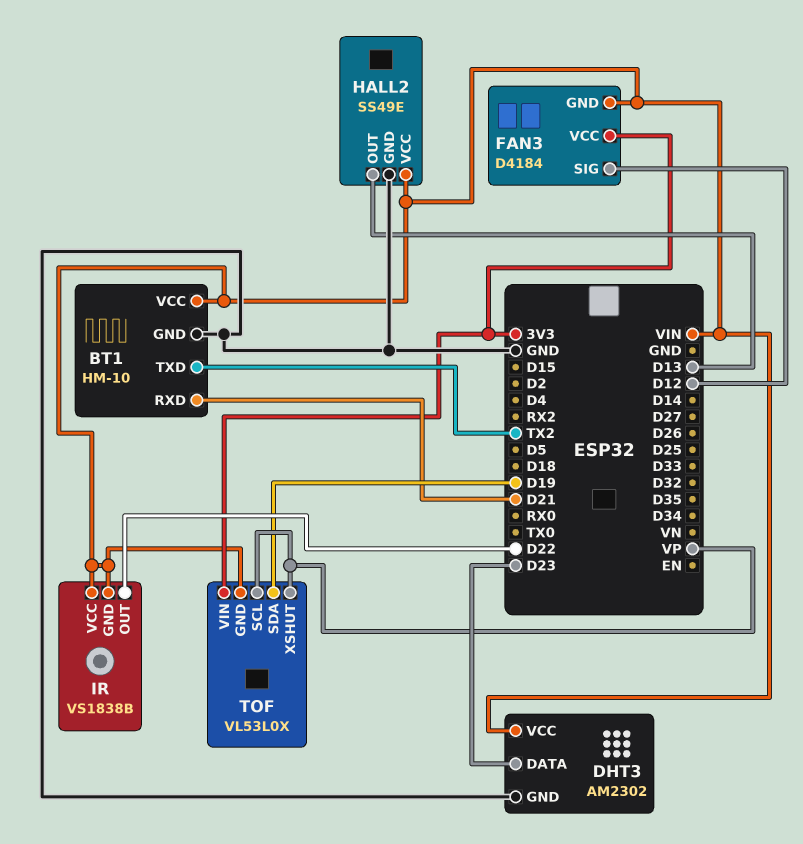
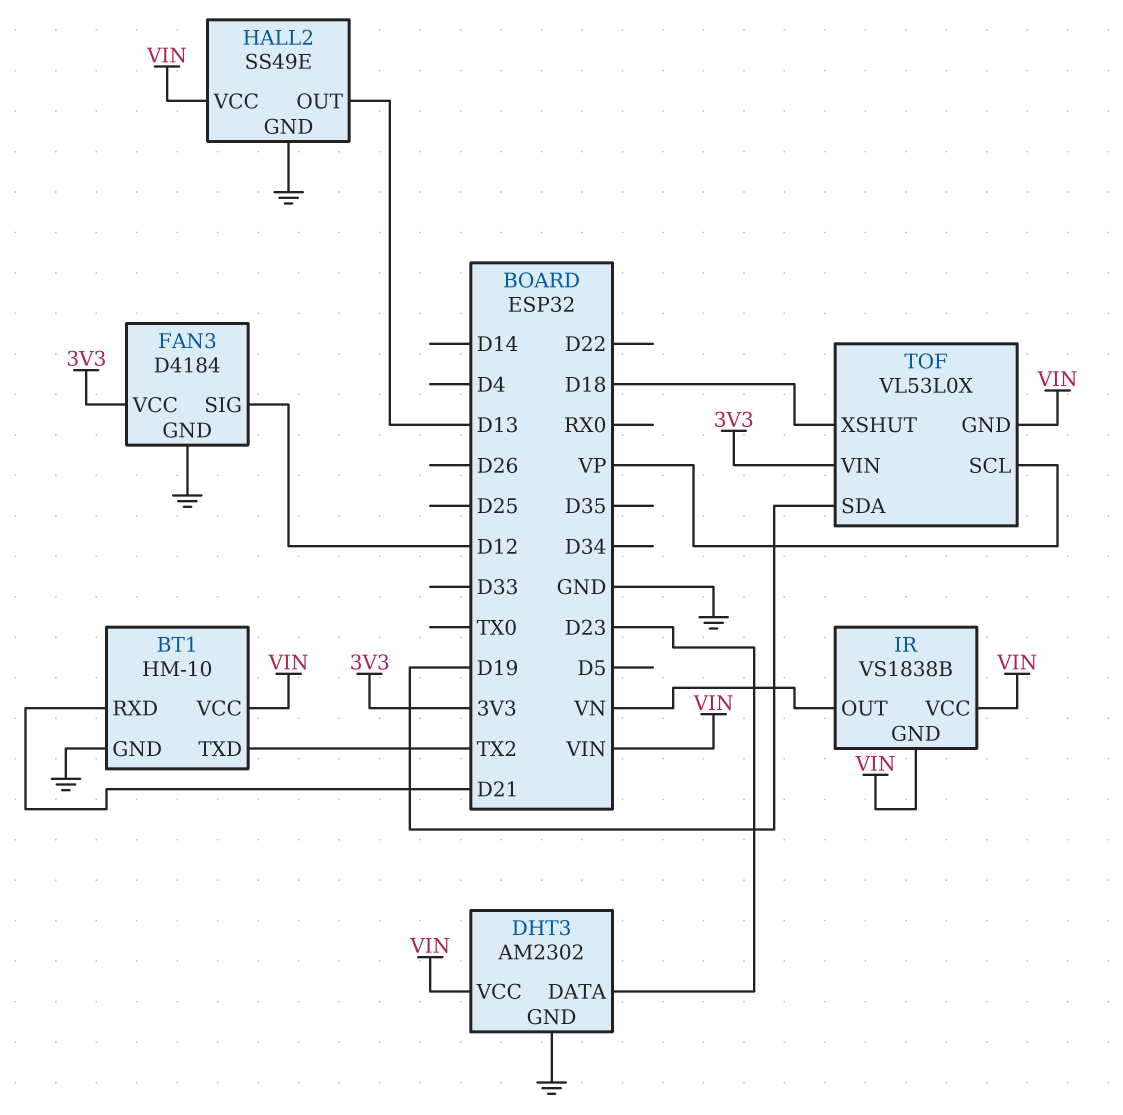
FAN3 pin GND: VIN -> GND
IR pin OUT: D22 -> VN
TOF pin XSHUT: VP -> D18

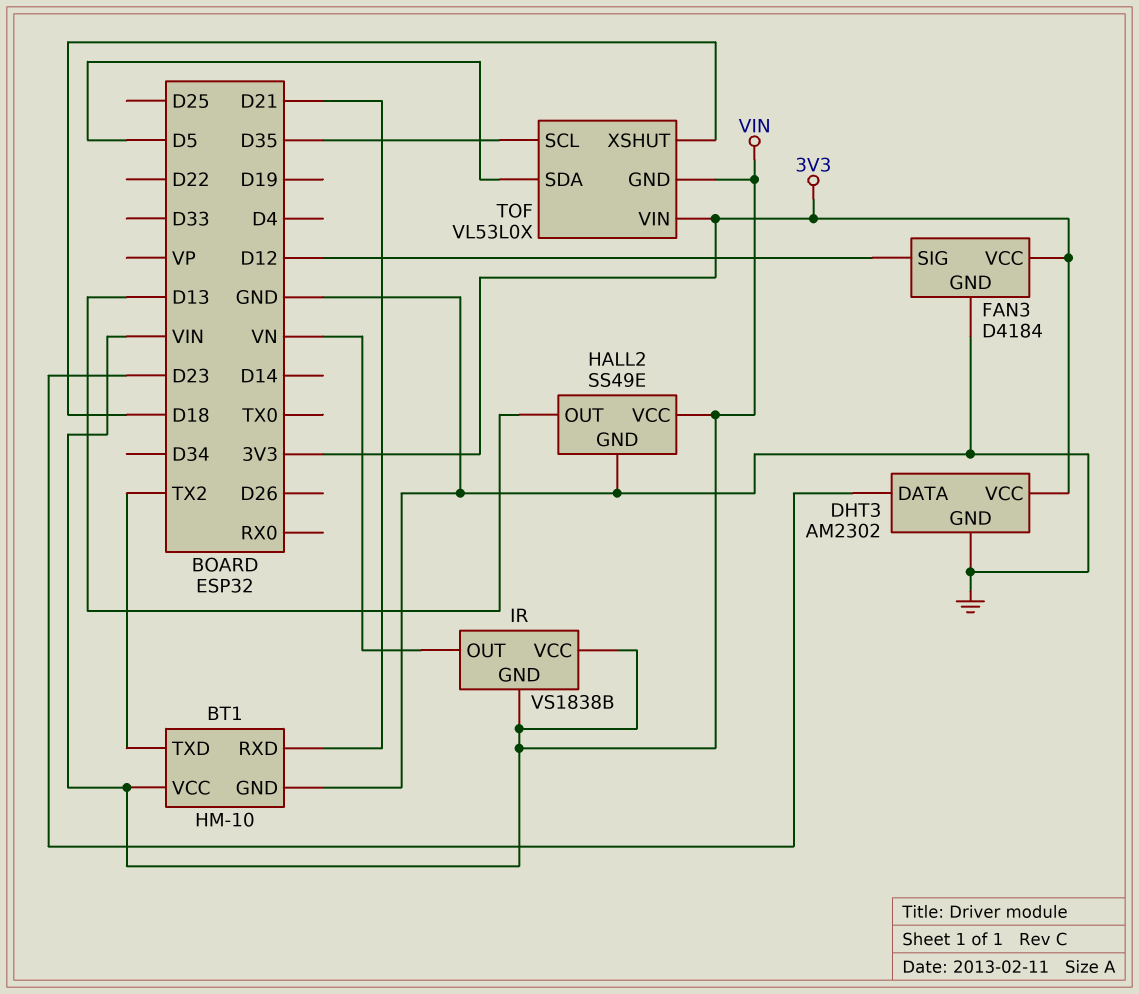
DHT3 pin VCC: VIN -> 3V3
TOF pin SCL: VP -> D35
TOF pin SDA: D19 -> D5

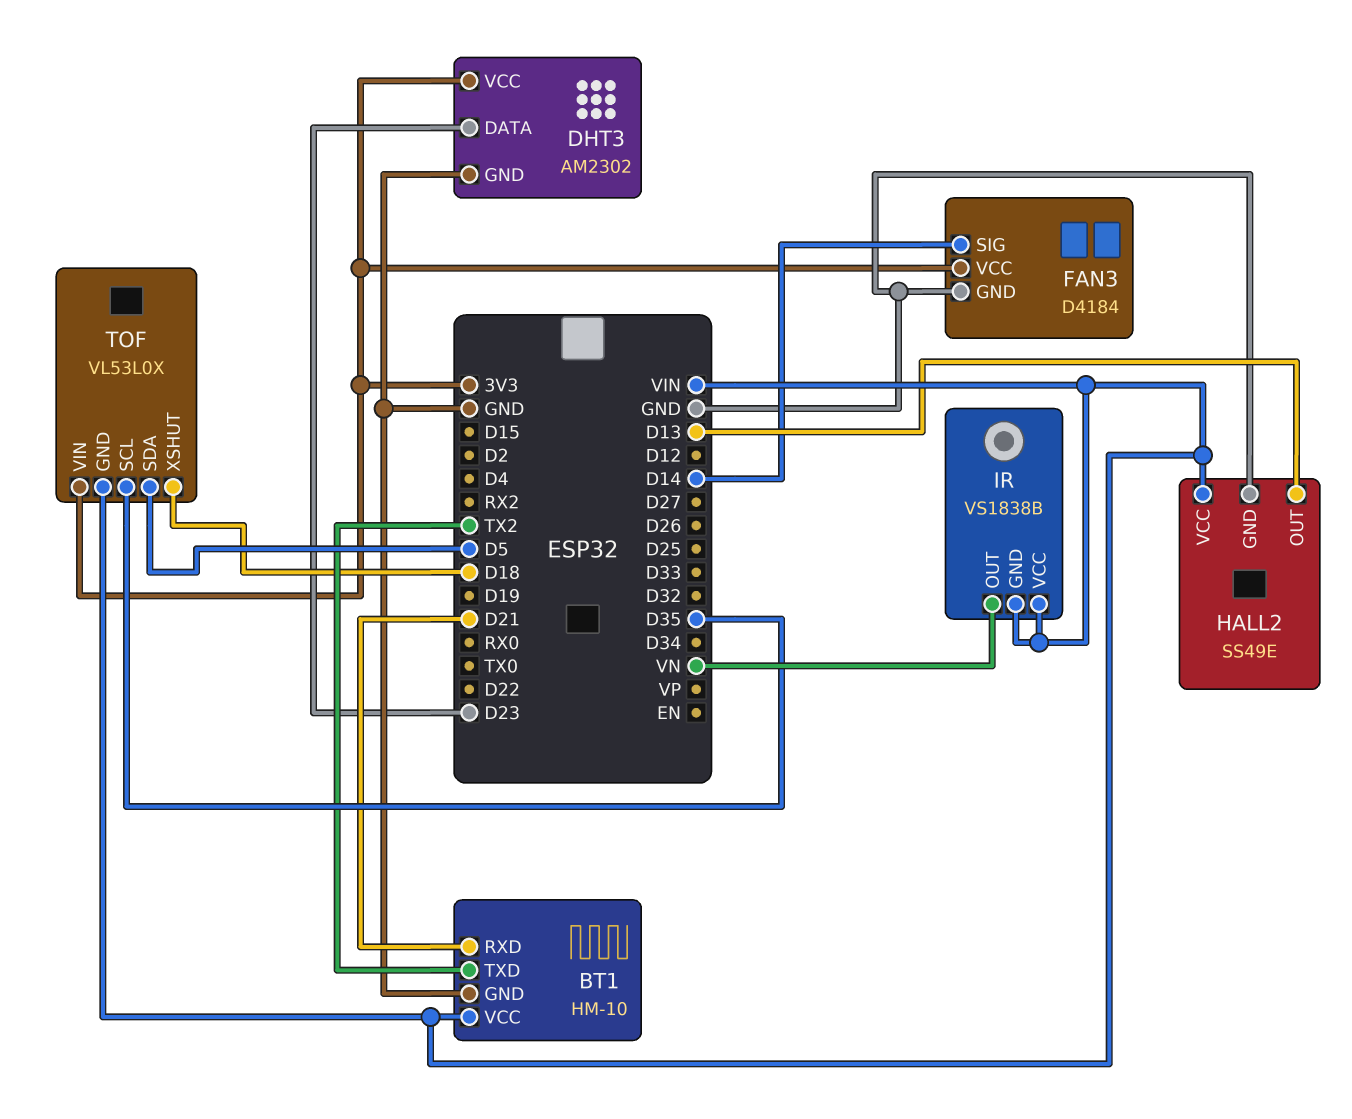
FAN3 pin SIG: D12 -> D14

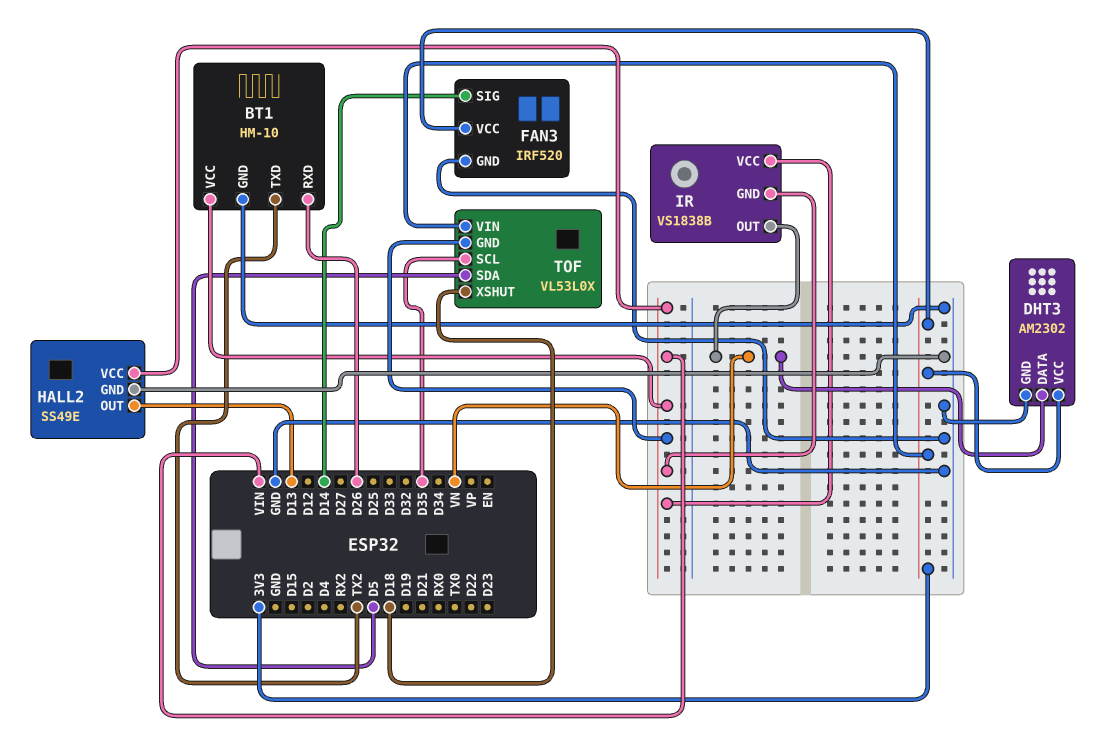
BT1 pin RXD: D21 -> D26
DHT3 pin DATA: D23 -> VN
FAN3: D4184 -> IRF520

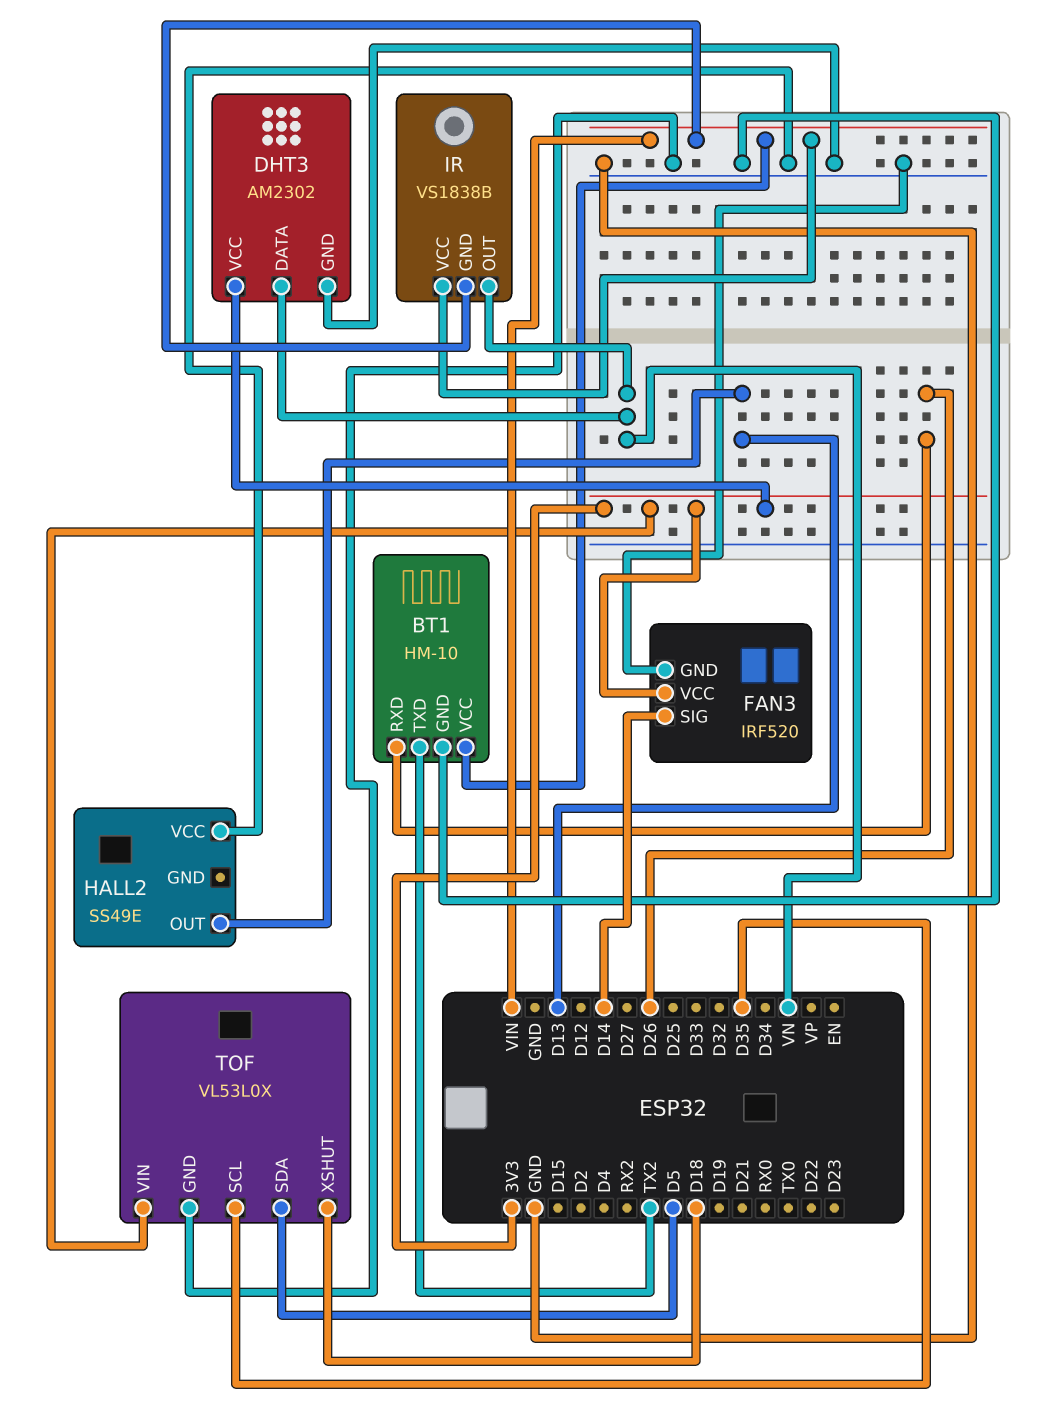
HALL2 pin GND: GND -> none
HALL2 pin VCC: VIN -> GND
TOF pin GND: VIN -> GND

